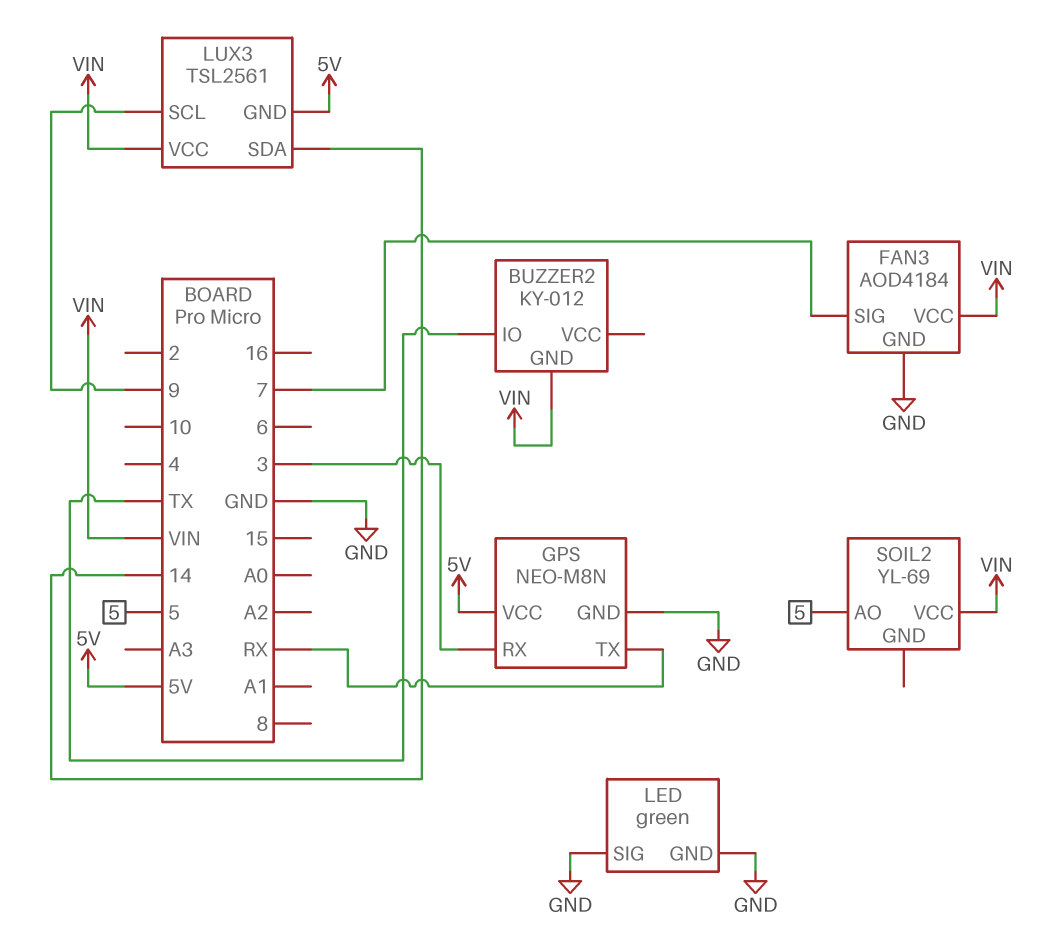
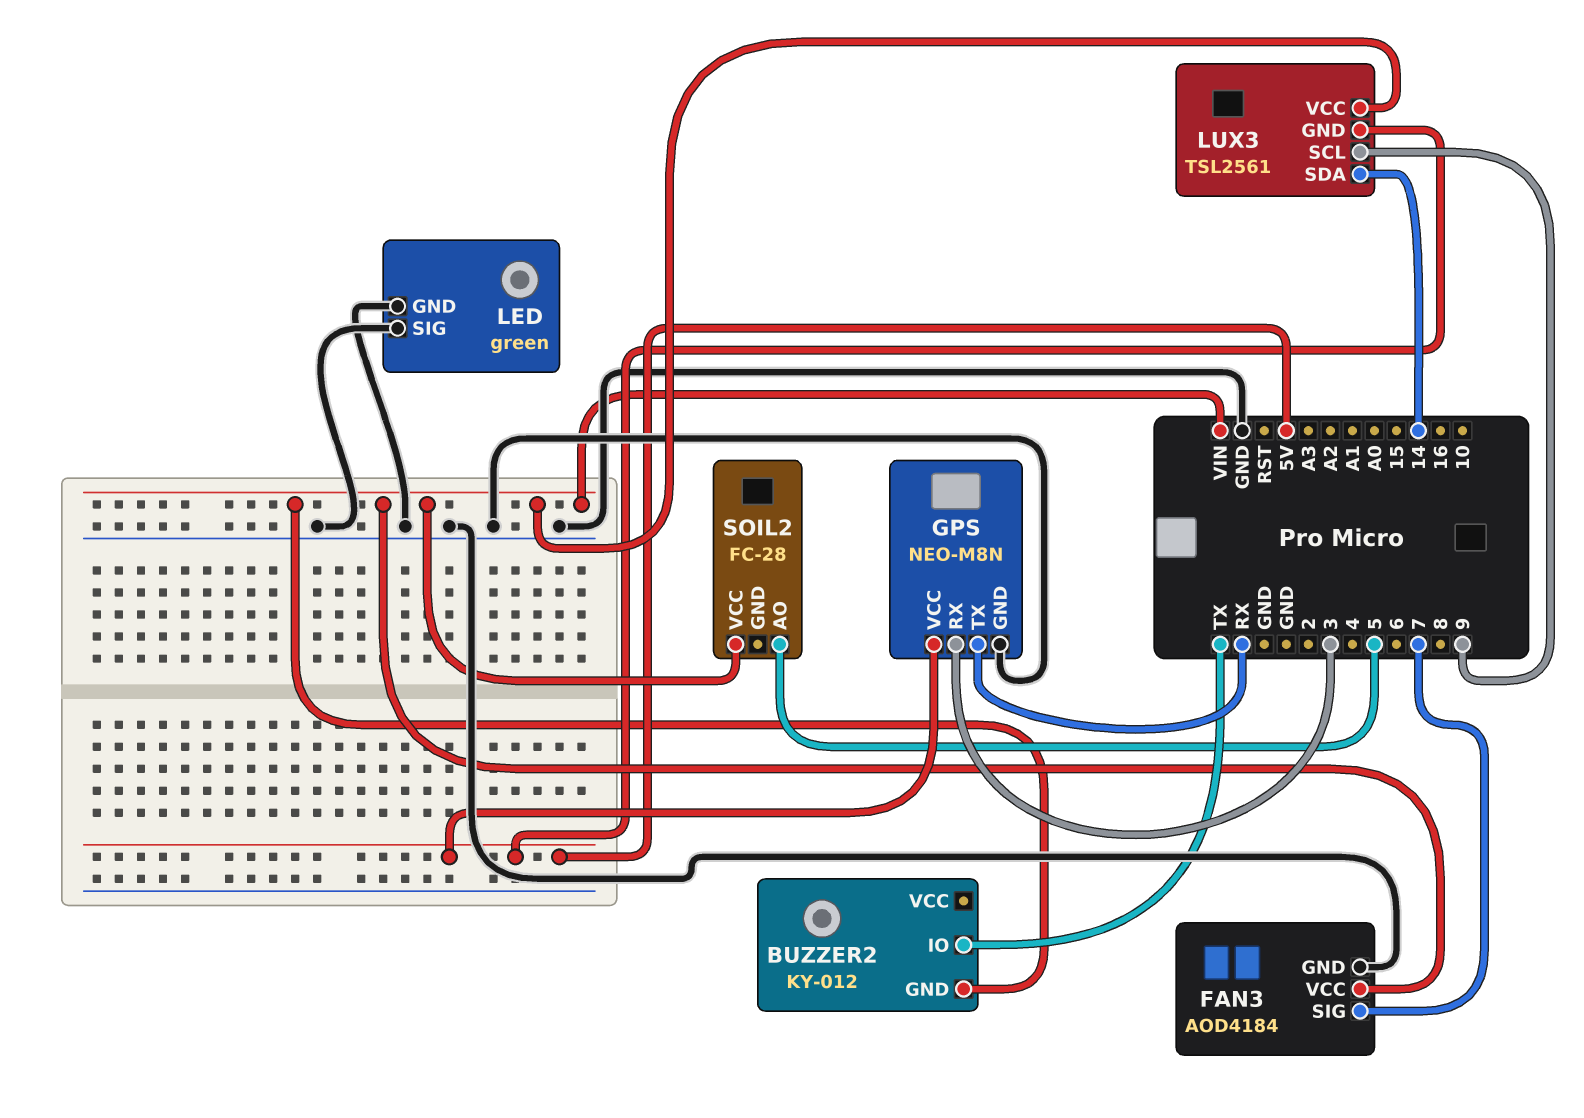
SOIL2: YL-69 -> FC-28

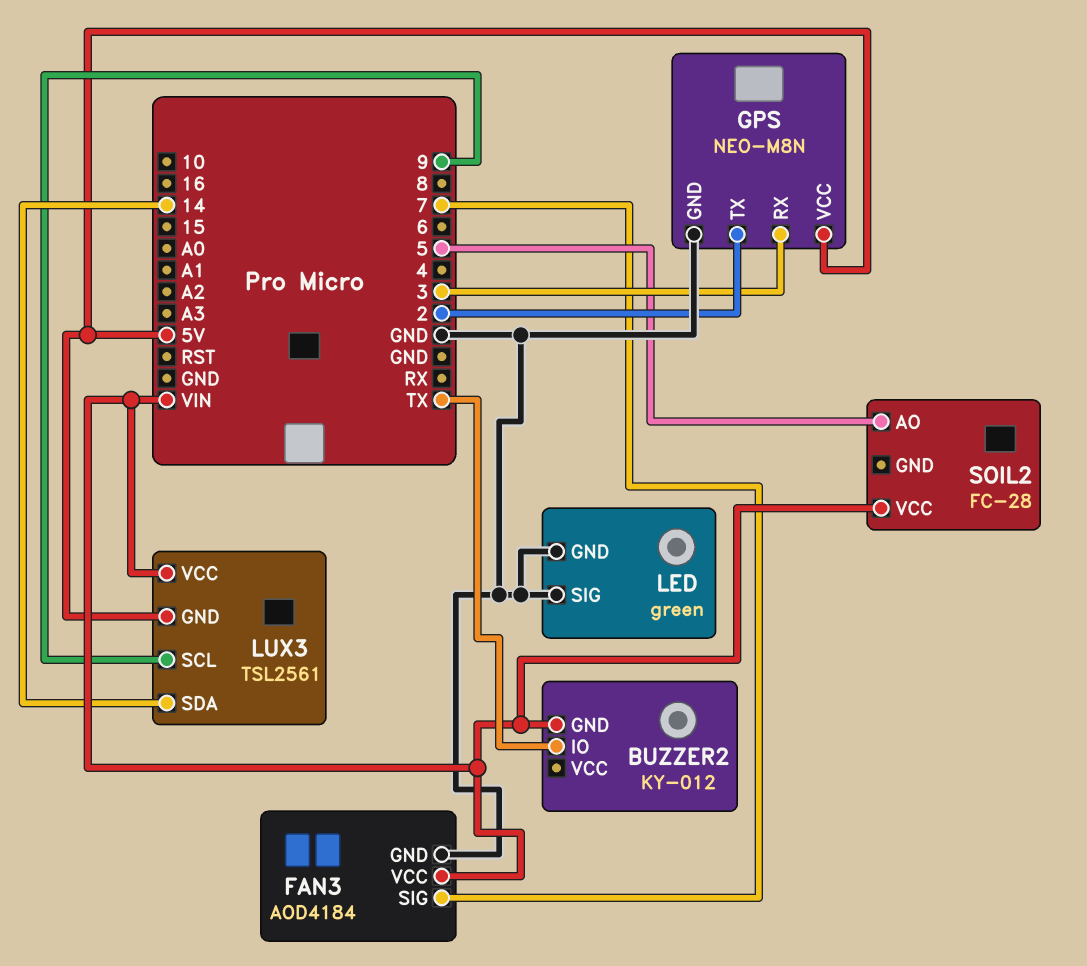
GPS pin TX: RX -> 2

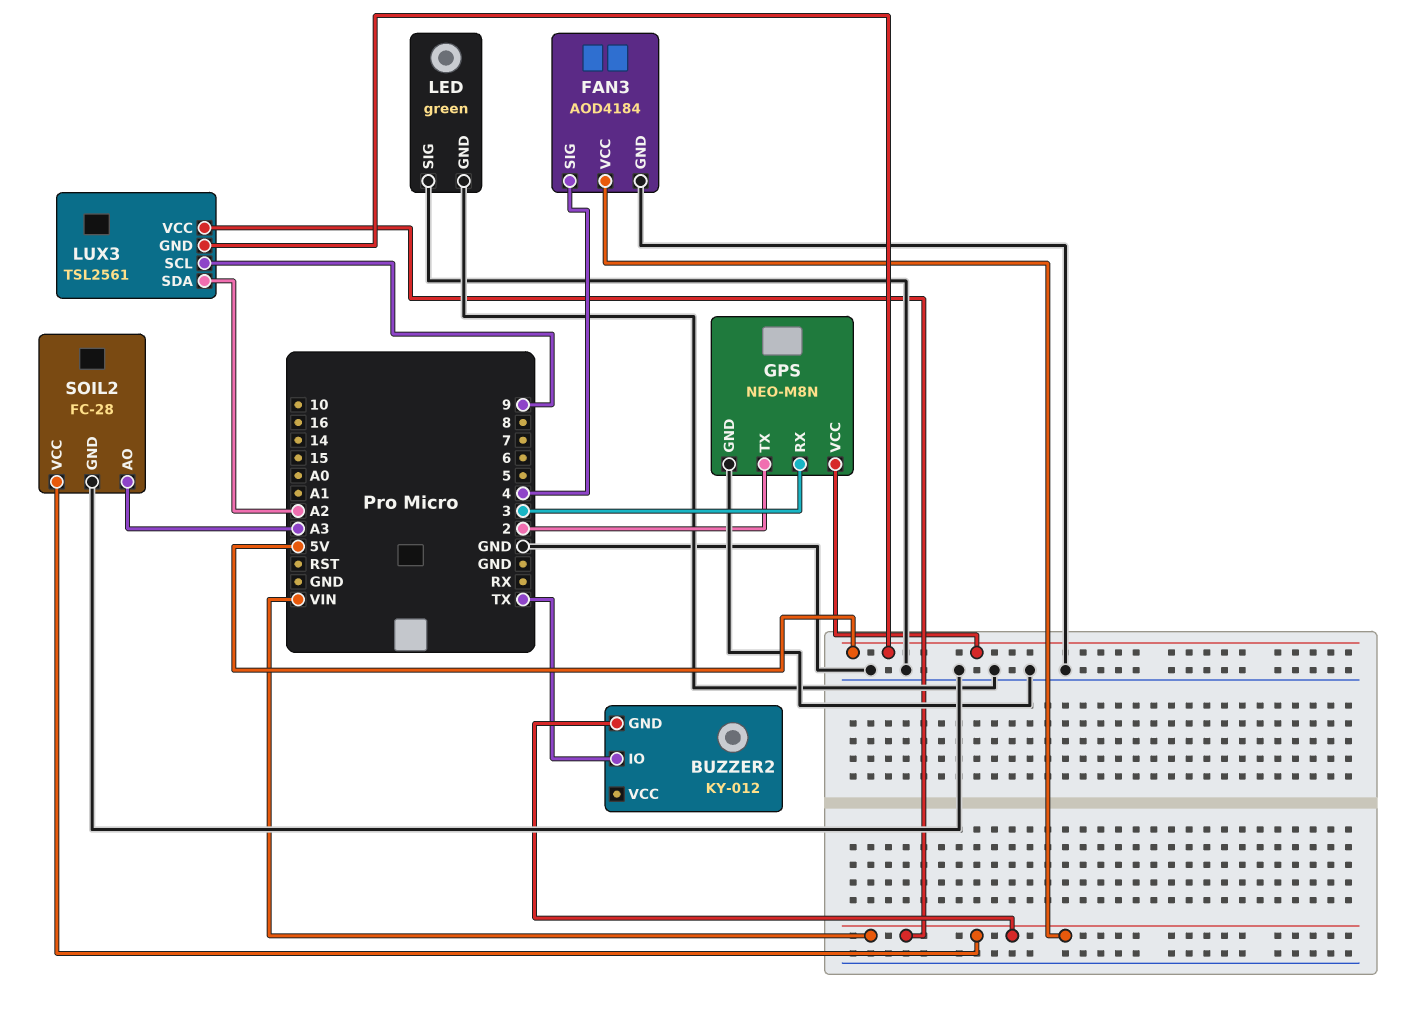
FAN3 pin SIG: 7 -> 4
LUX3 pin SDA: 14 -> A2
SOIL2 pin AO: 5 -> A3
SOIL2 pin GND: none -> GND

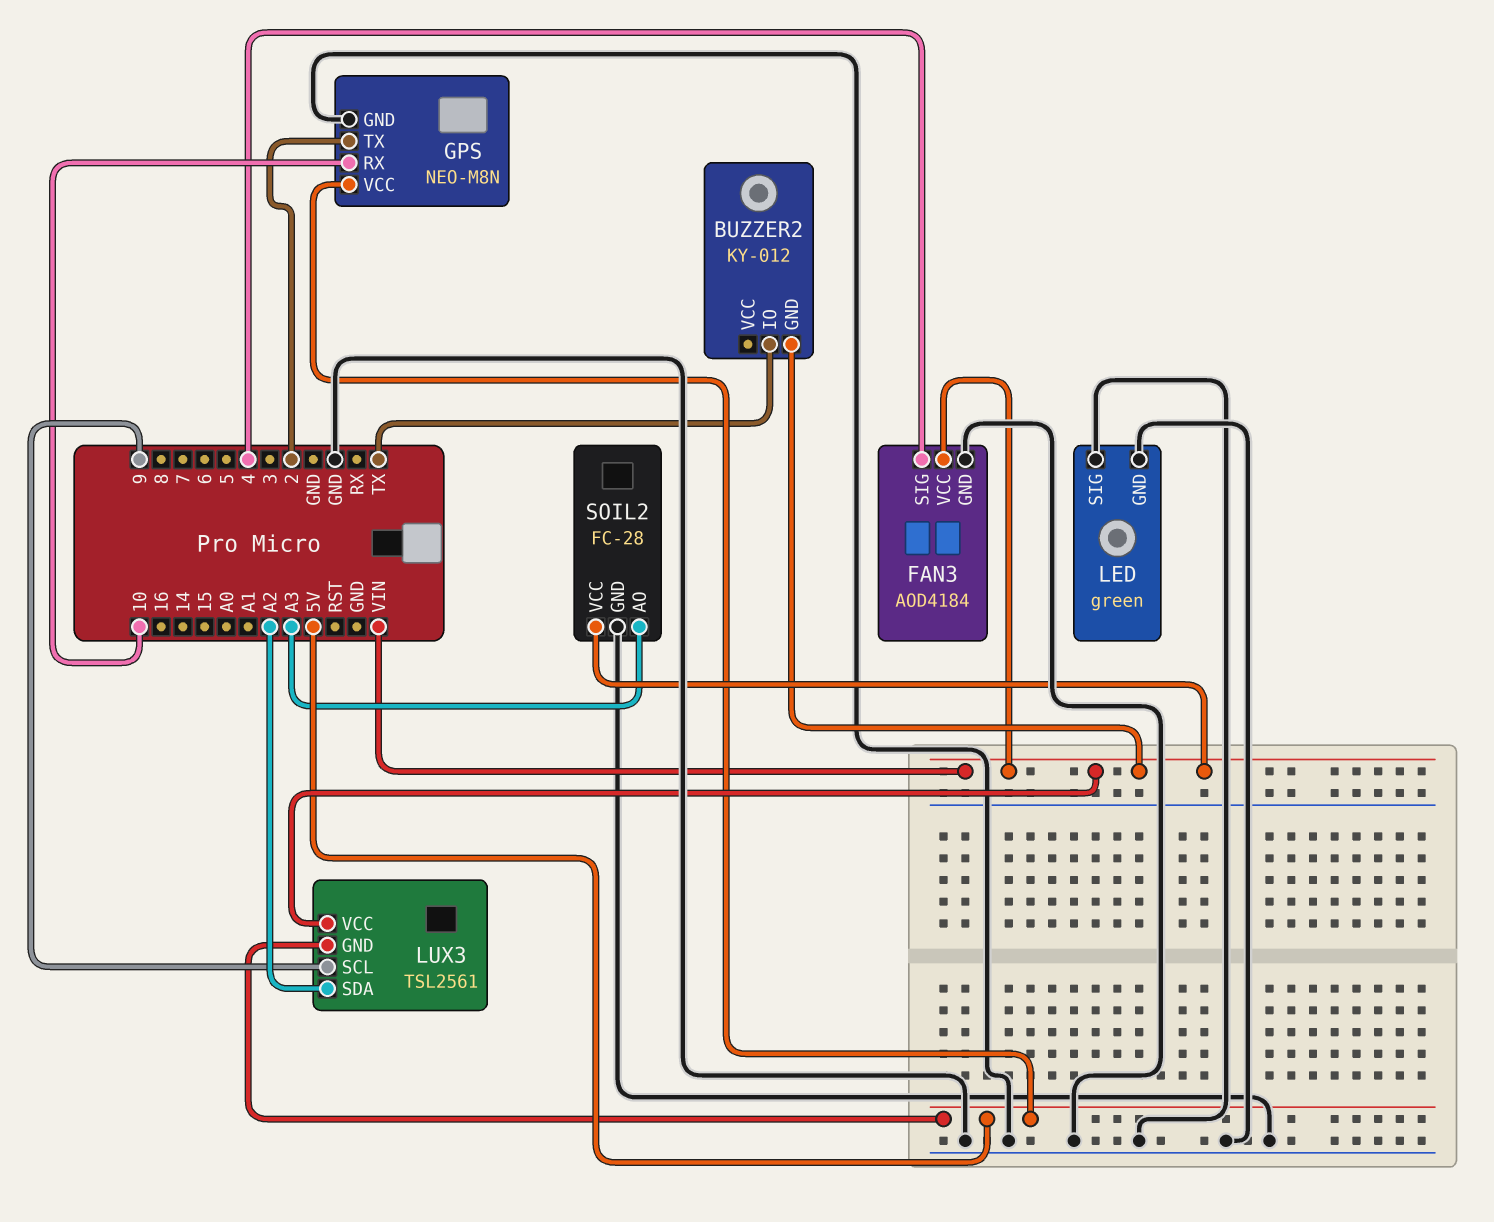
GPS pin RX: 3 -> 10

